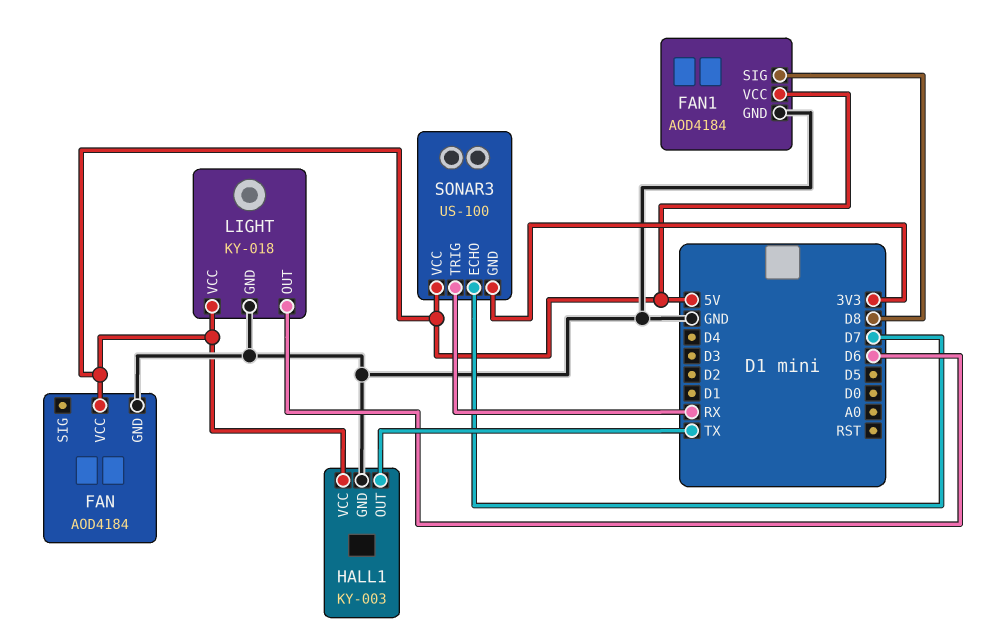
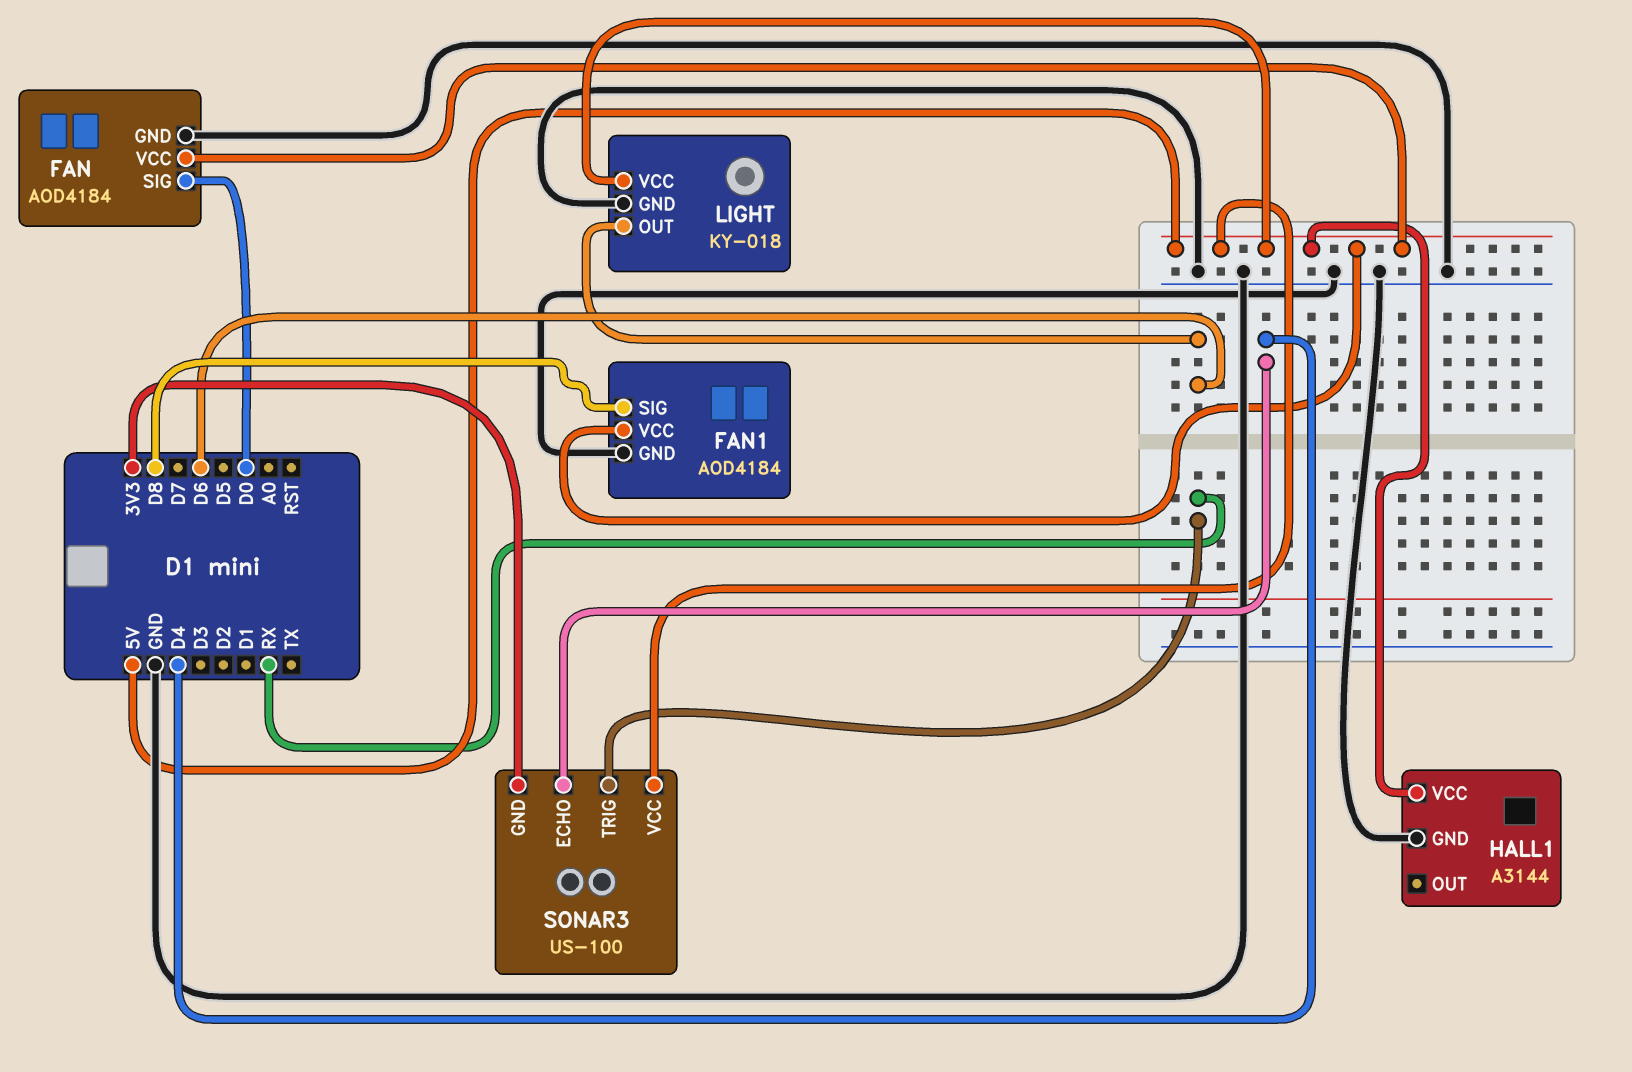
FAN pin SIG: none -> D0
HALL1: KY-003 -> A3144
HALL1 pin OUT: TX -> none
SONAR3 pin ECHO: D7 -> D4

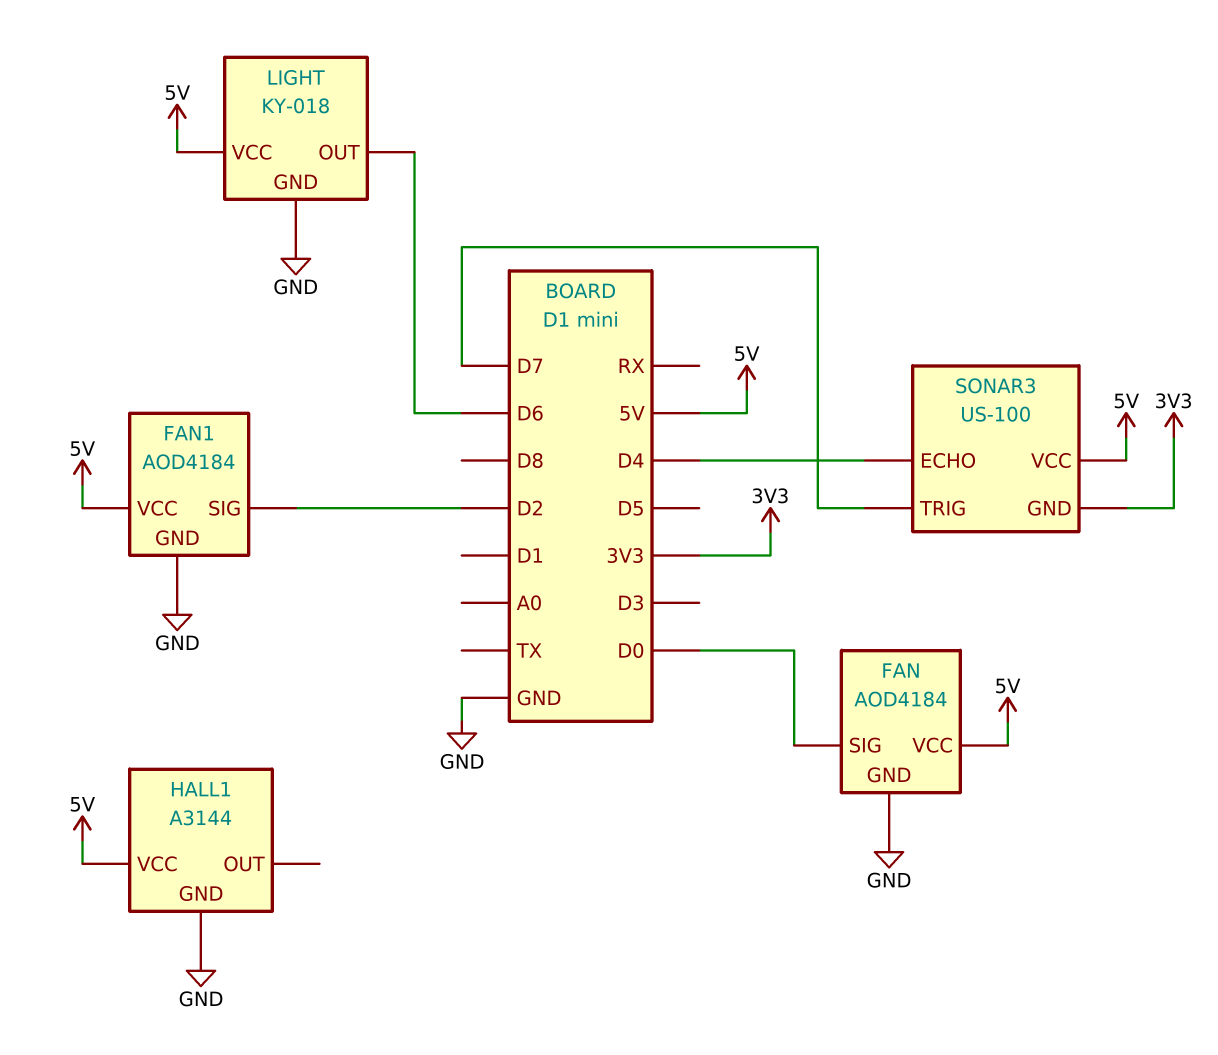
FAN1 pin SIG: D8 -> D2
SONAR3 pin TRIG: RX -> D7

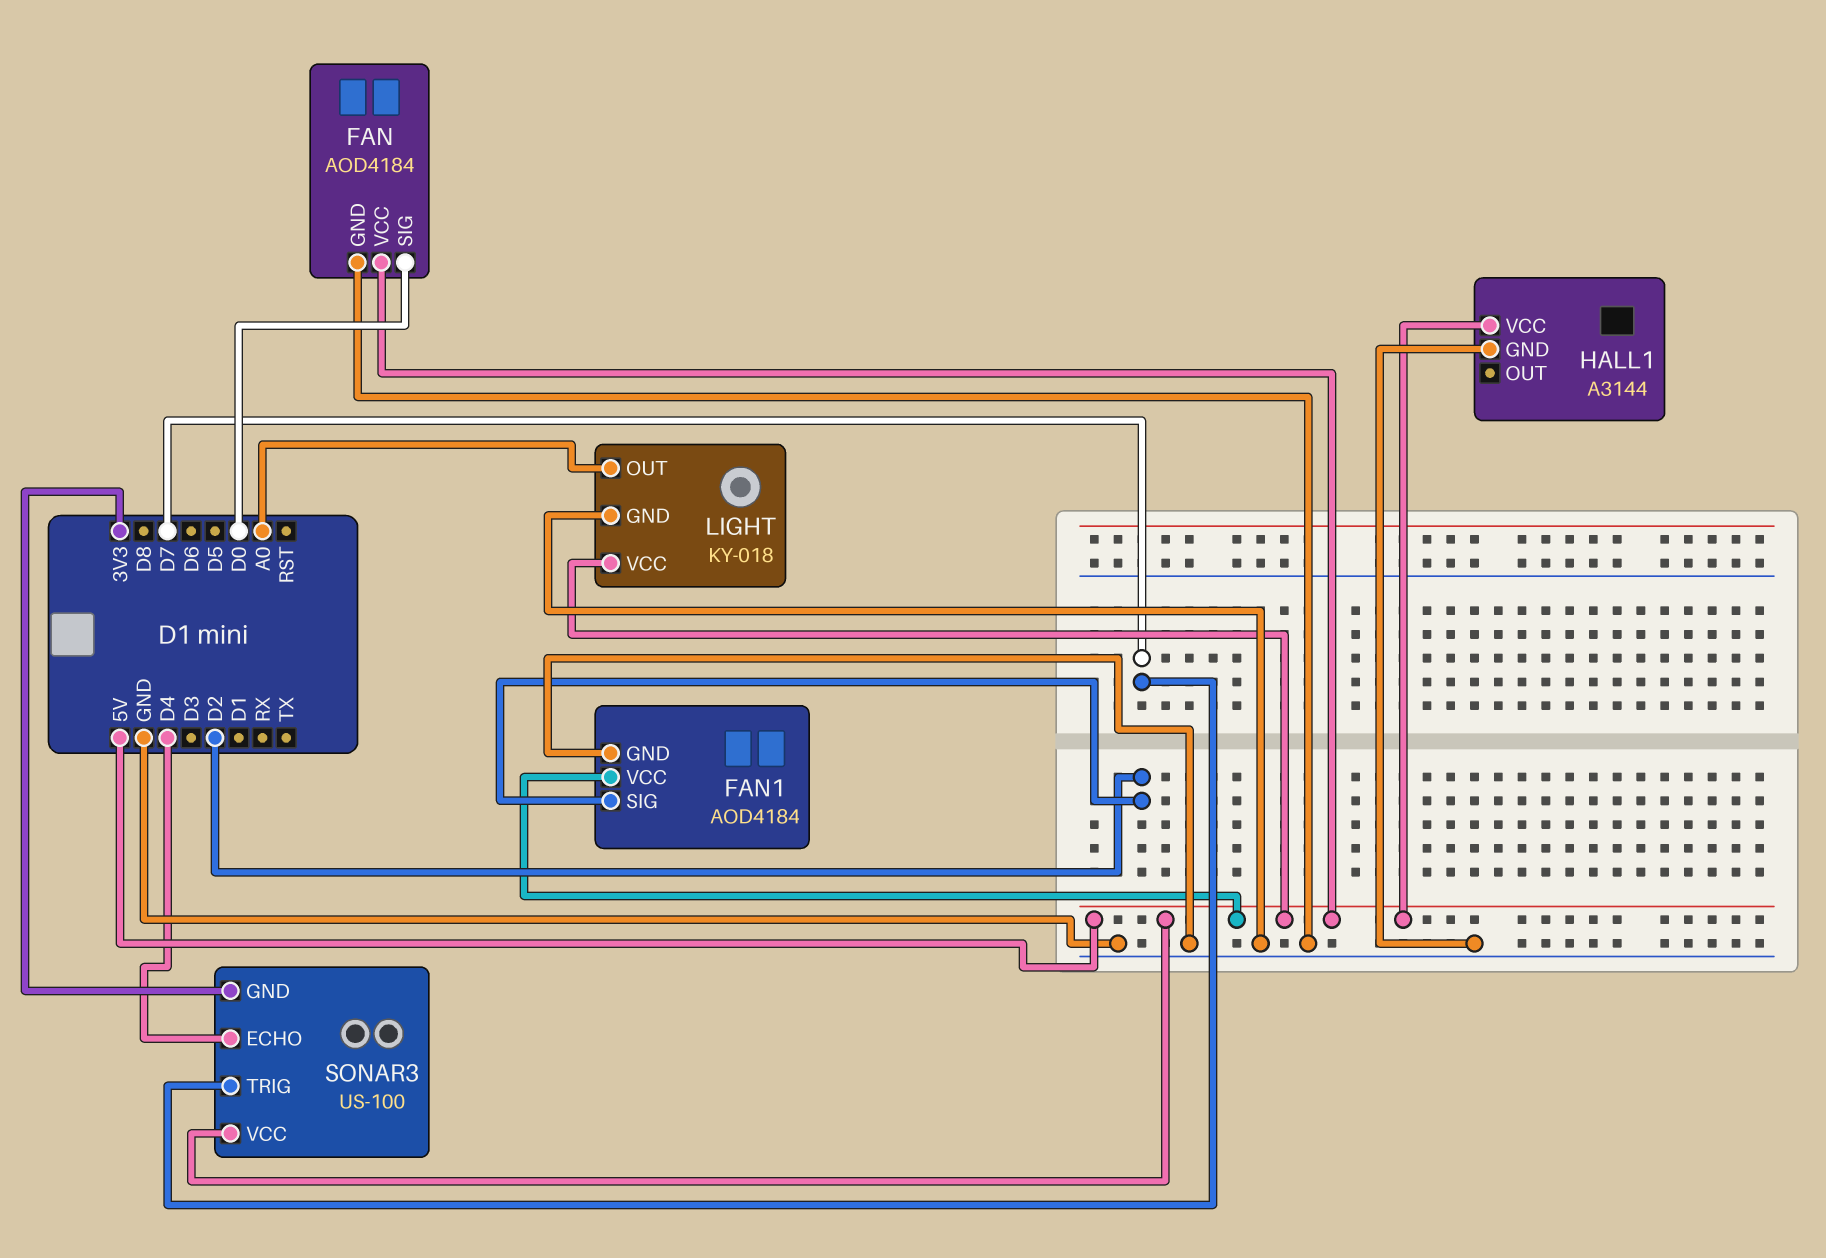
LIGHT pin OUT: D6 -> A0

